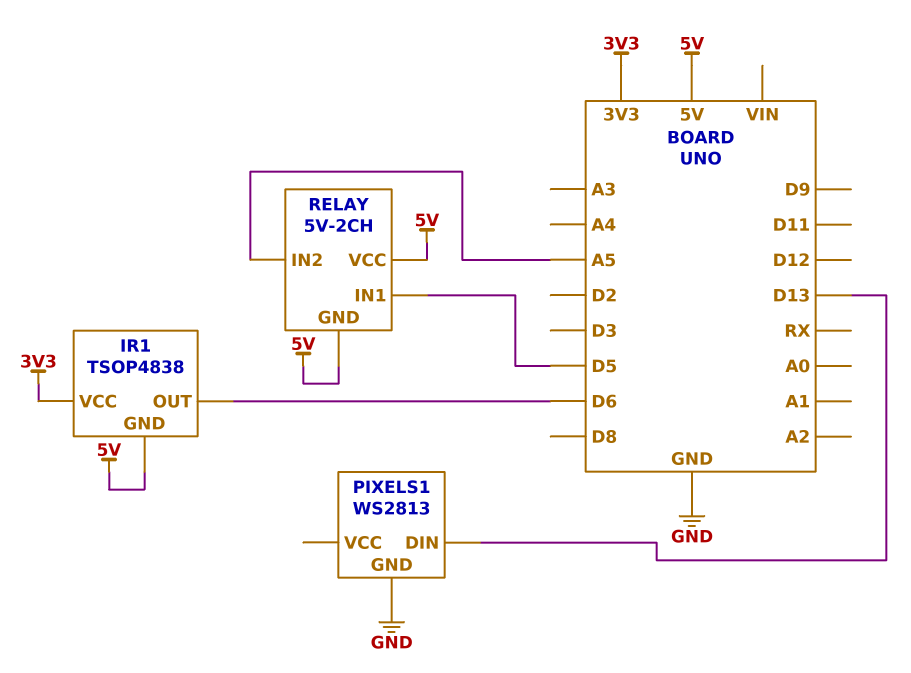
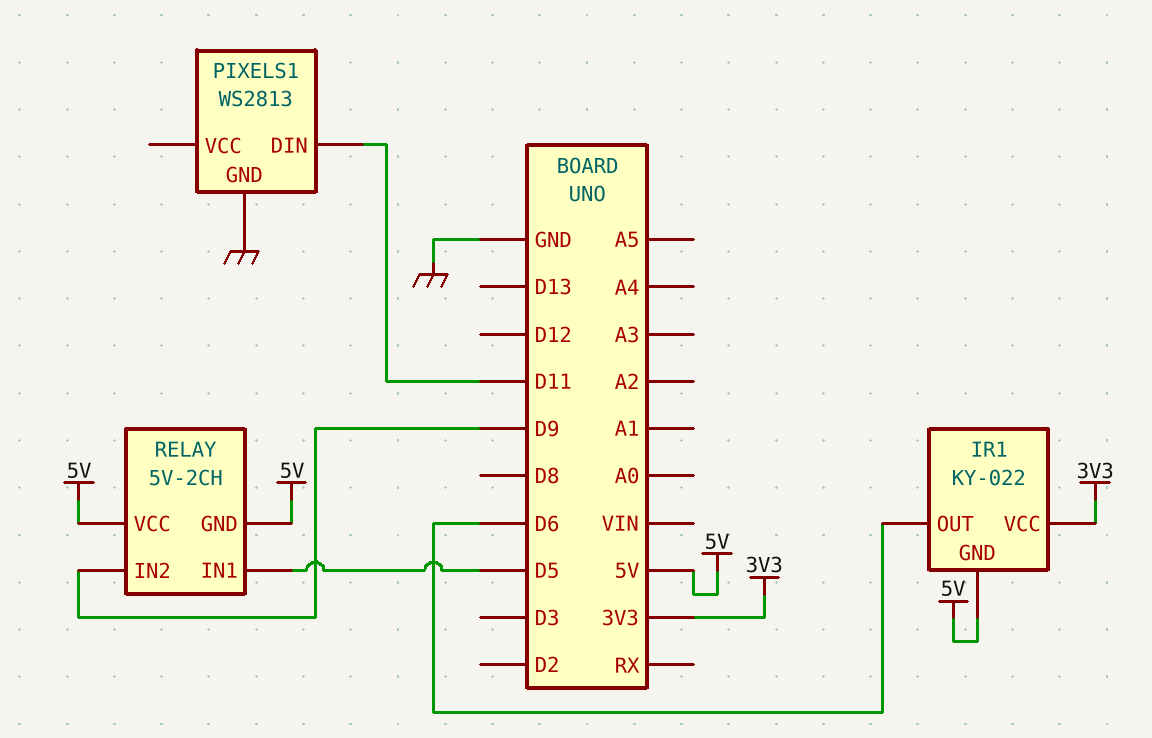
IR1: TSOP4838 -> KY-022
PIXELS1 pin DIN: D13 -> D11
RELAY pin IN2: A5 -> D9

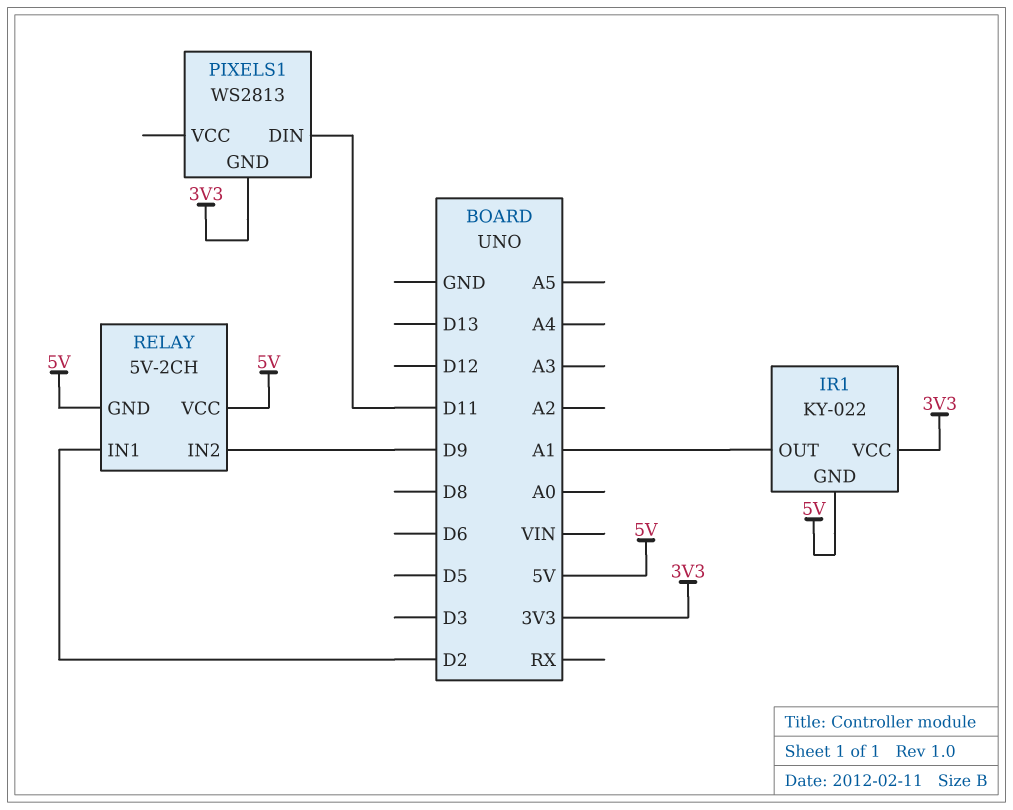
IR1 pin OUT: D6 -> A1
PIXELS1 pin GND: GND -> 3V3
RELAY pin IN1: D5 -> D2

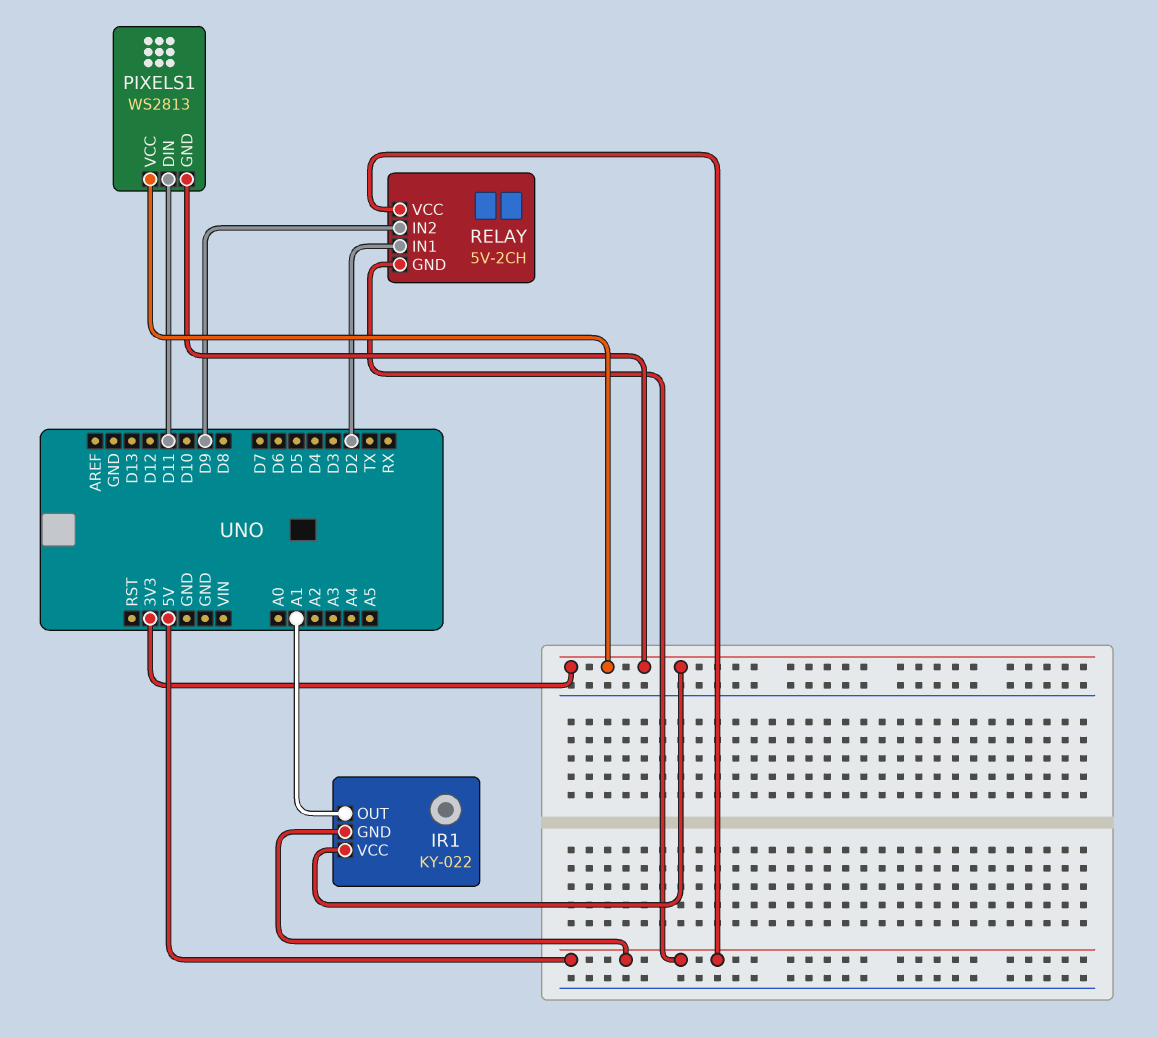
PIXELS1 pin VCC: none -> 3V3

